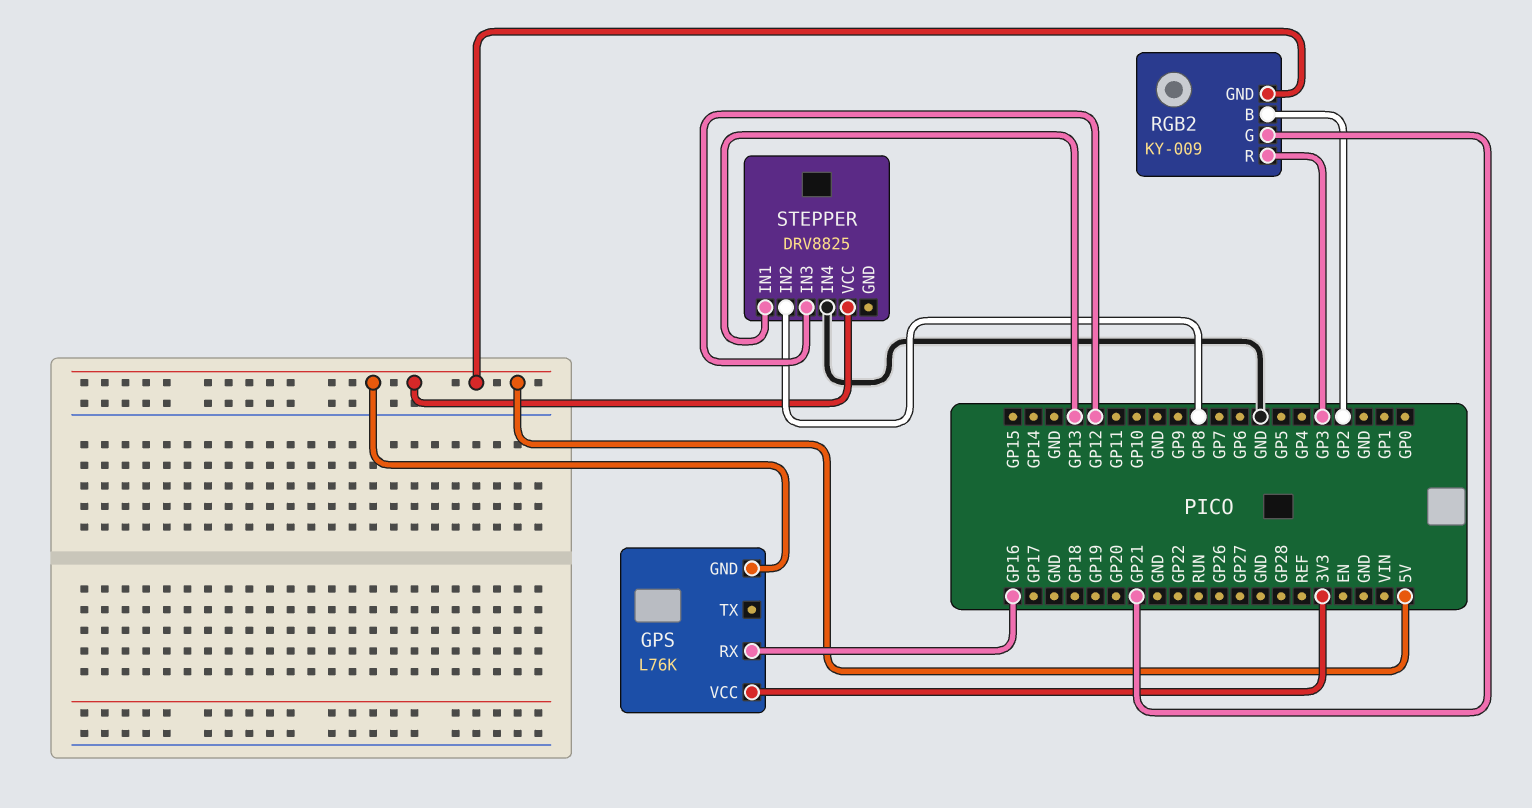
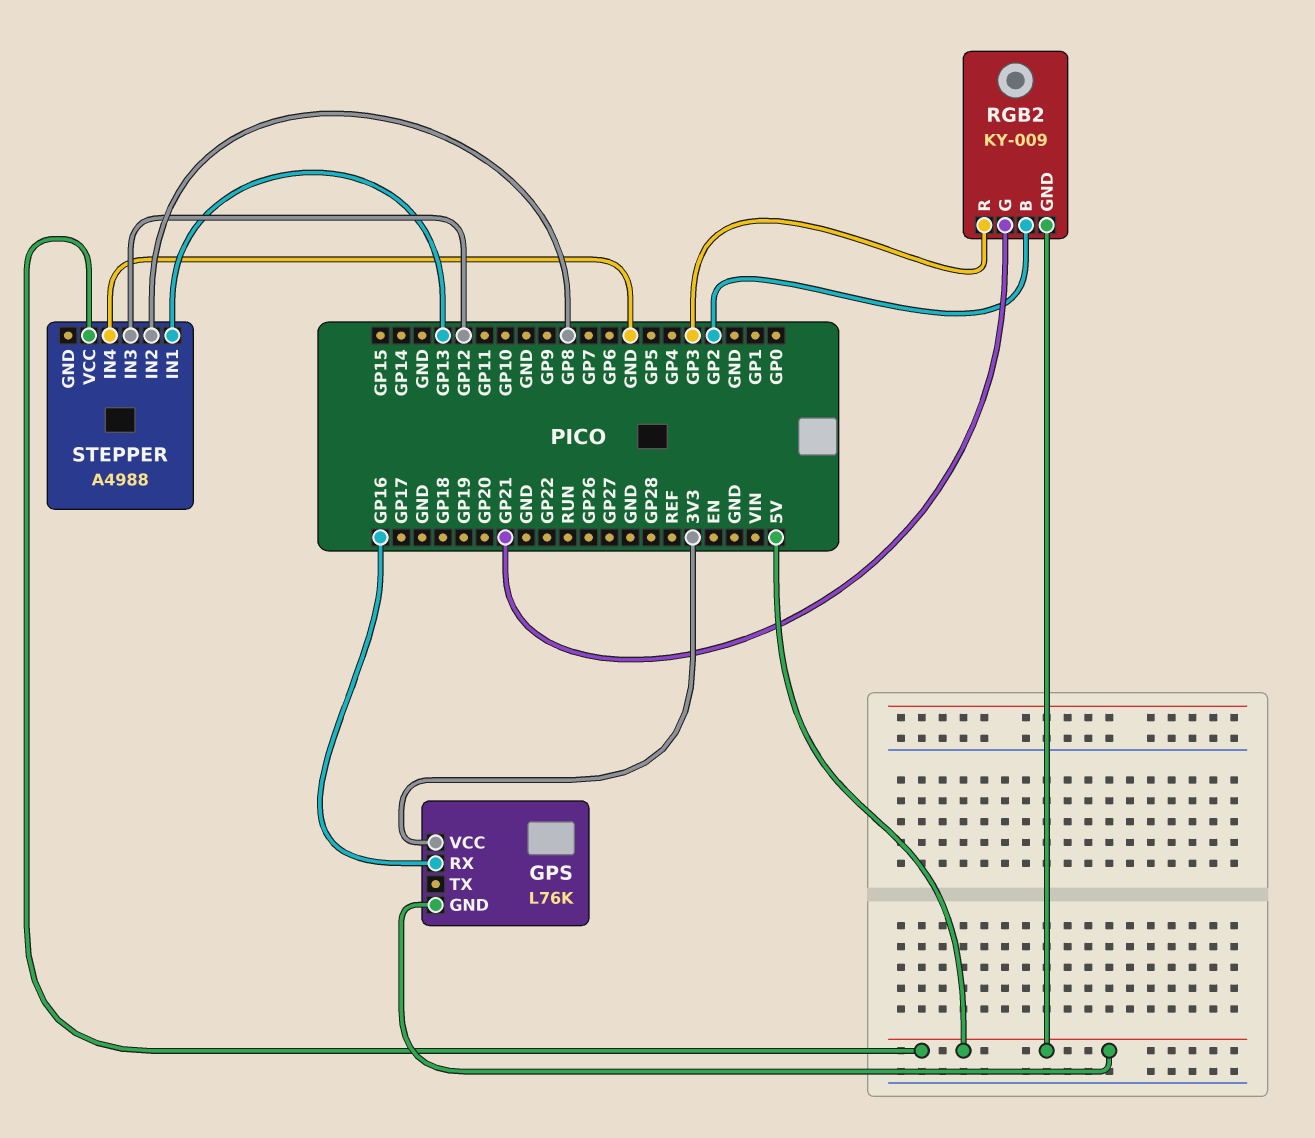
STEPPER: DRV8825 -> A4988

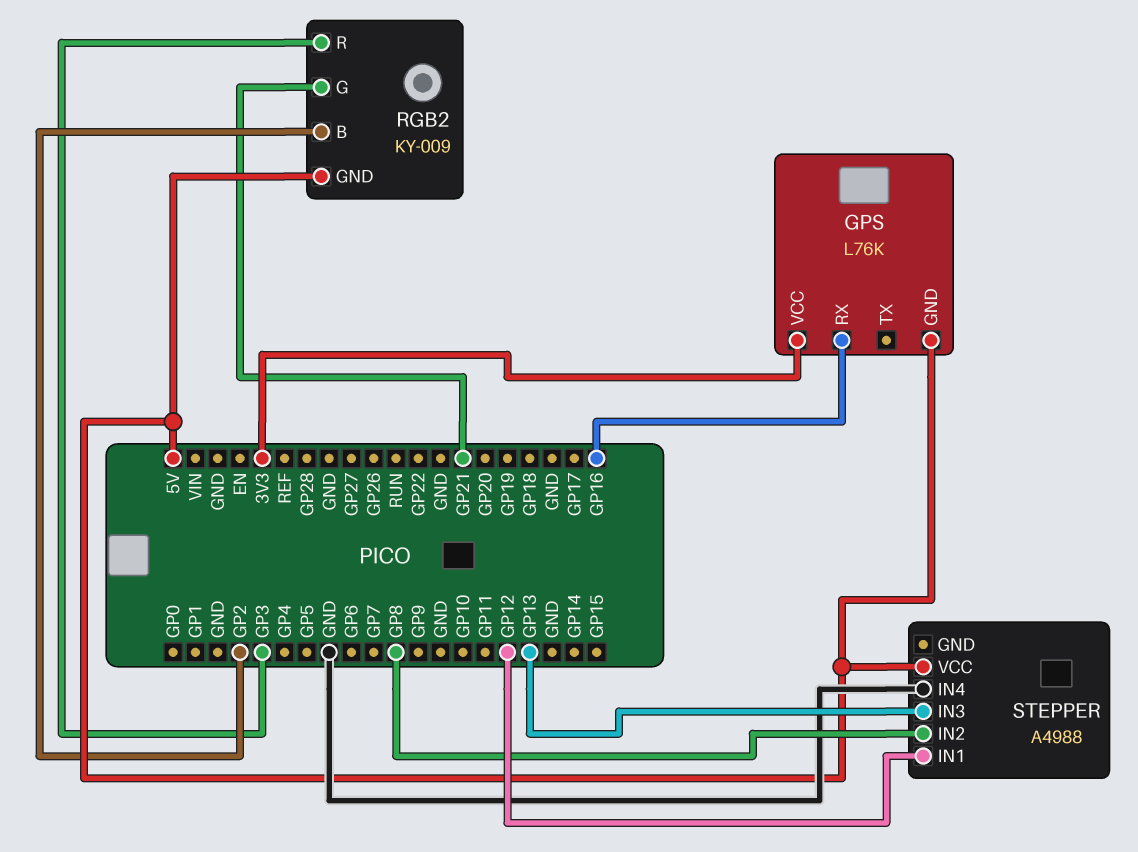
STEPPER pin IN1: GP13 -> GP12
STEPPER pin IN3: GP12 -> GP13

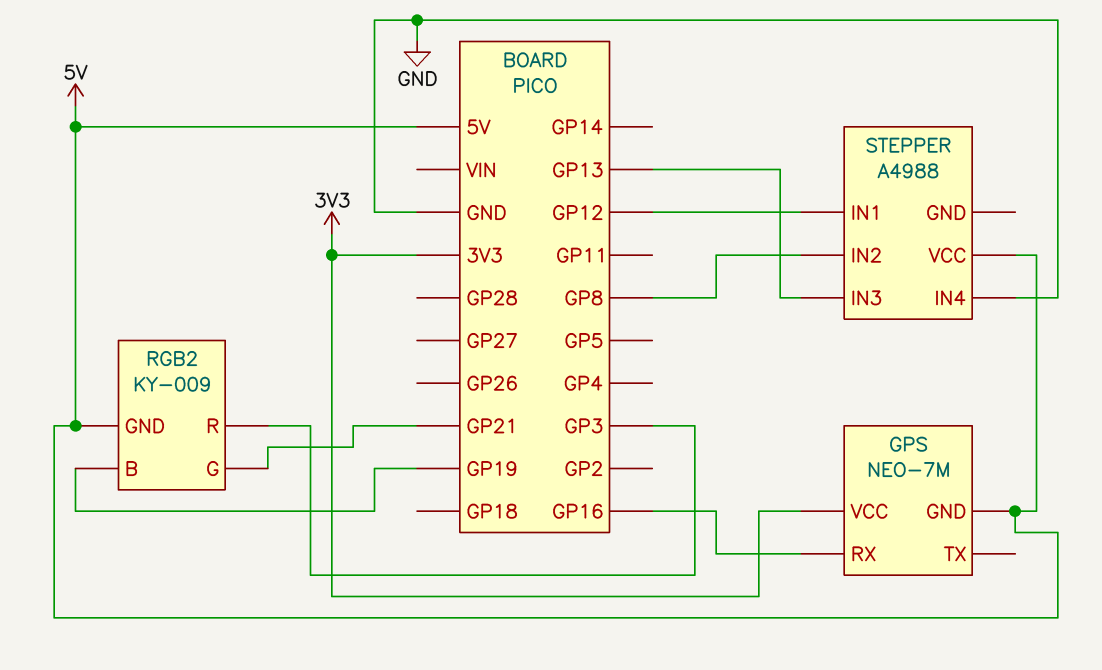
GPS: L76K -> NEO-7M
RGB2 pin B: GP2 -> GP19

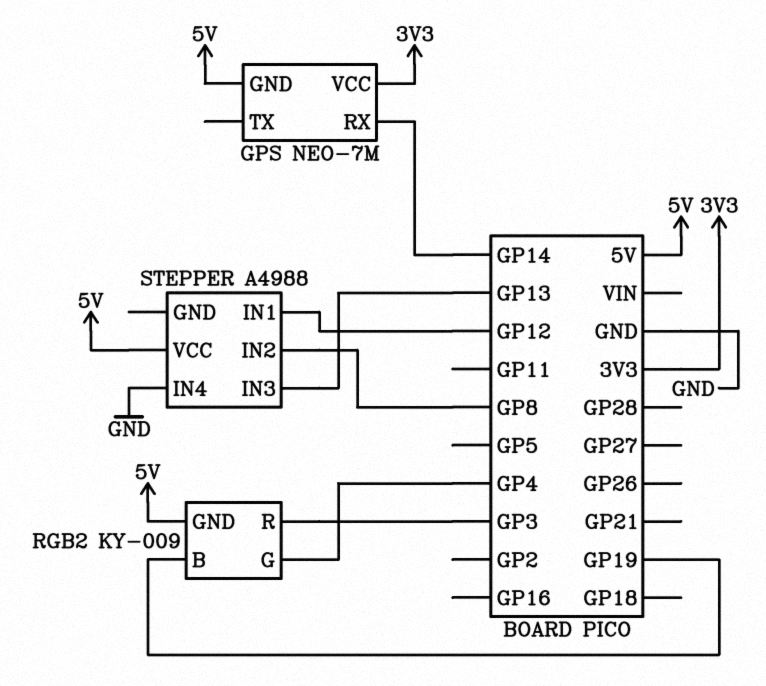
GPS pin RX: GP16 -> GP14
RGB2 pin G: GP21 -> GP4

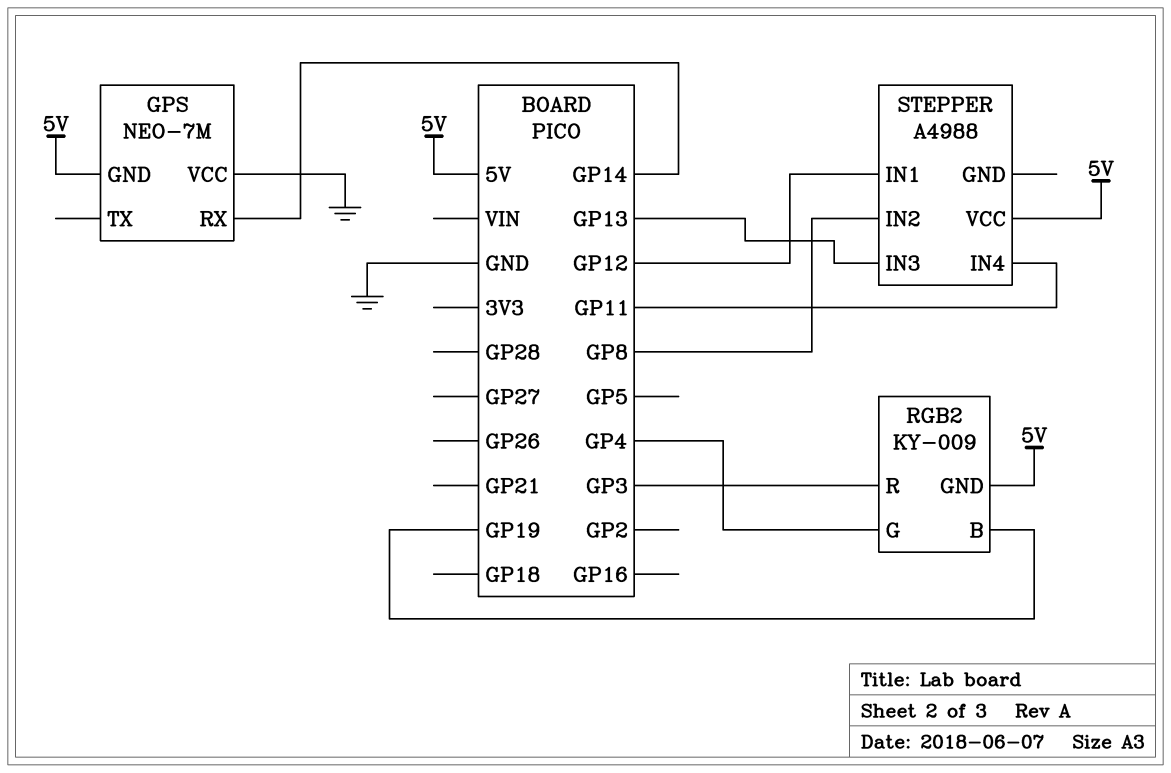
GPS pin VCC: 3V3 -> GND
STEPPER pin IN4: GND -> GP11

